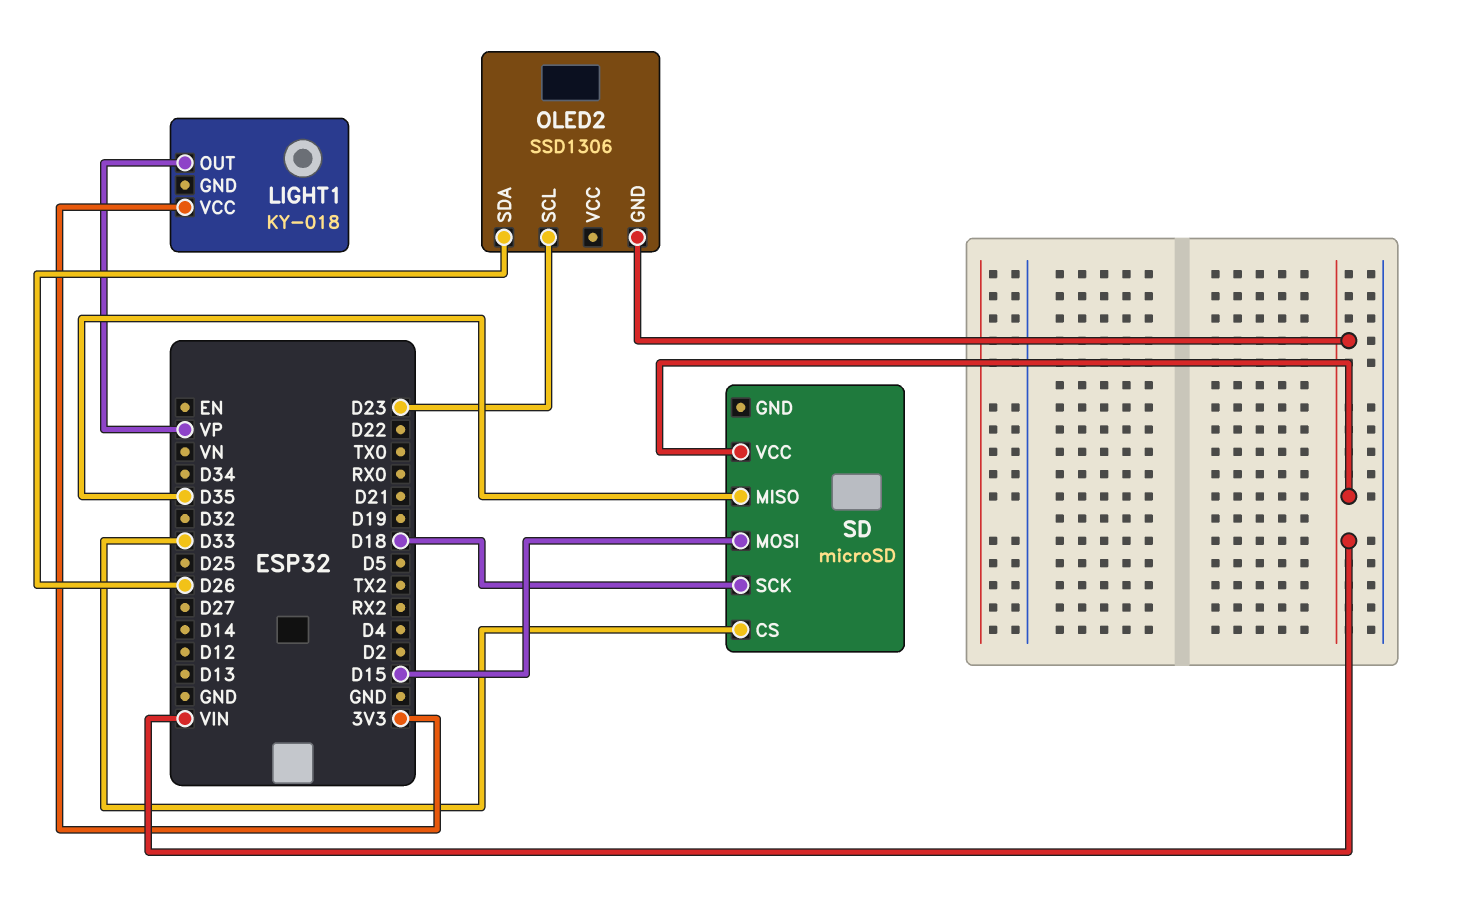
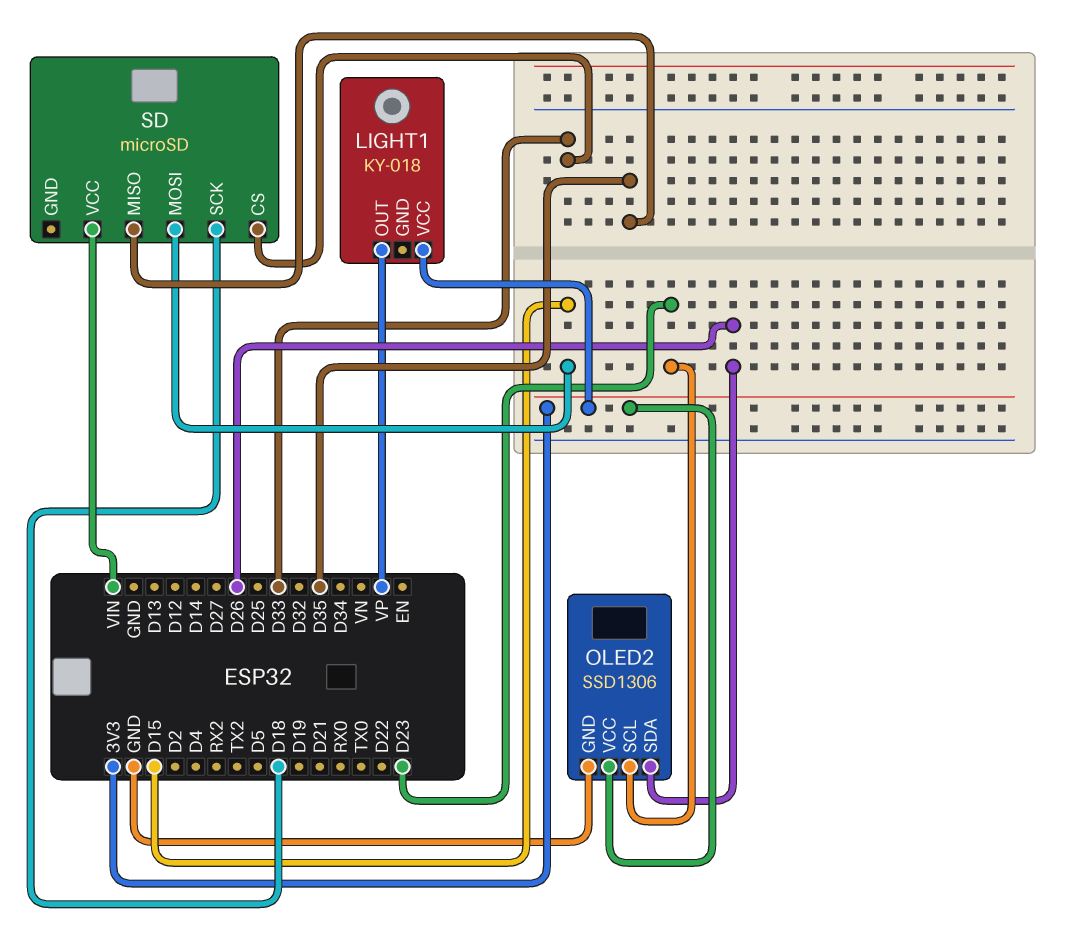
OLED2 pin GND: VIN -> GND
OLED2 pin VCC: none -> 3V3

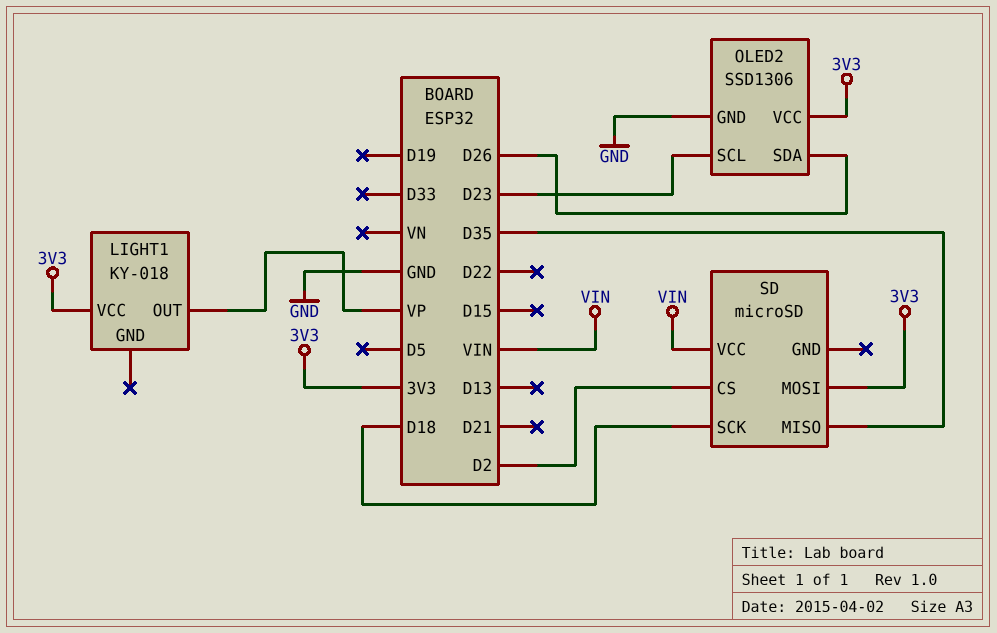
SD pin CS: D33 -> D2
SD pin MOSI: D15 -> 3V3

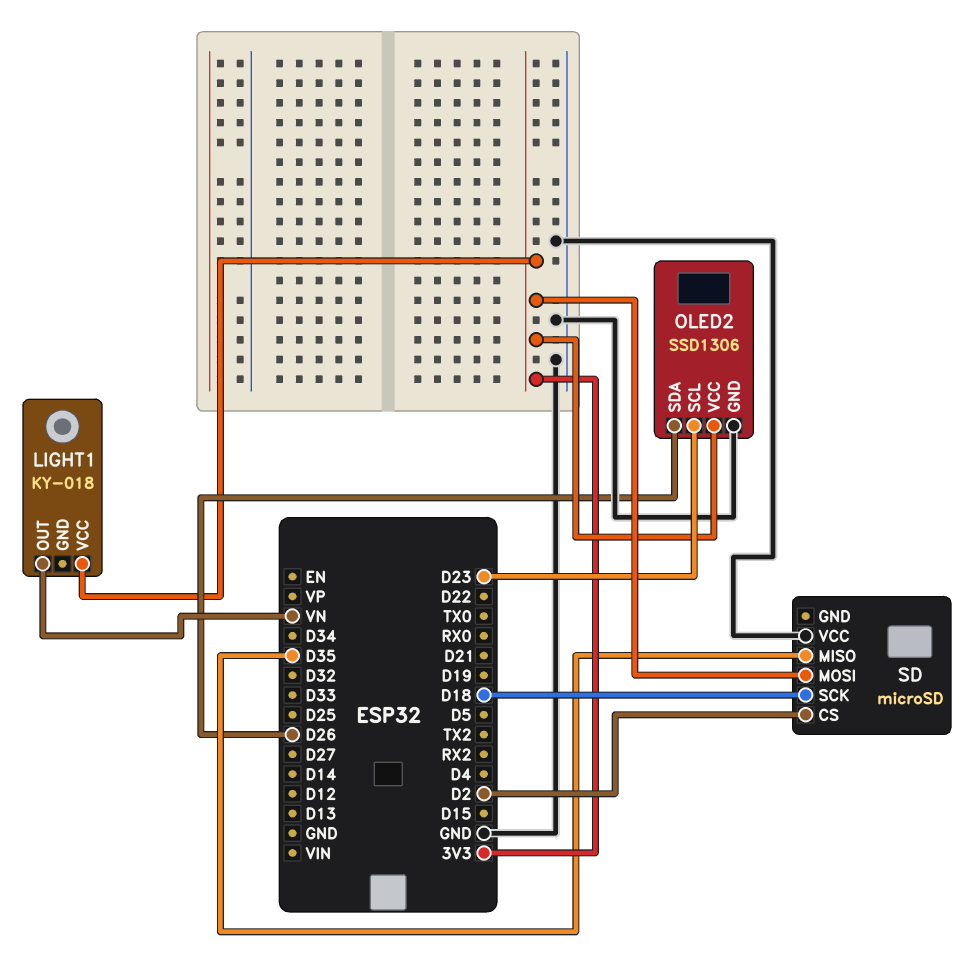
LIGHT1 pin OUT: VP -> VN
SD pin VCC: VIN -> GND

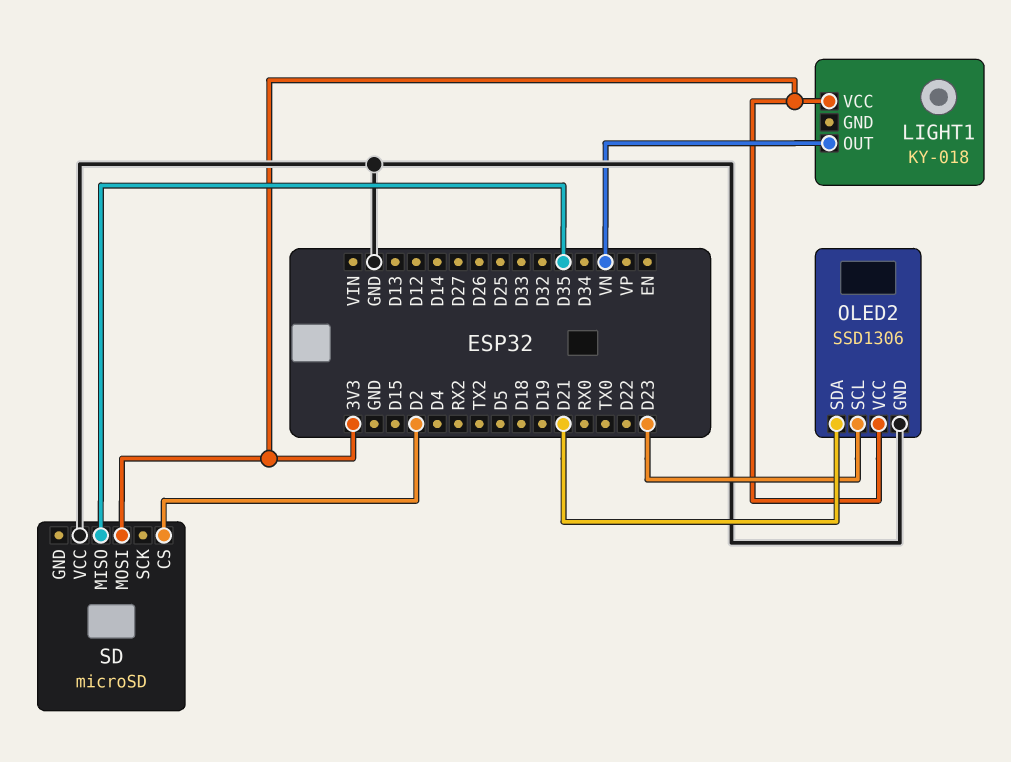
OLED2 pin SDA: D26 -> D21
SD pin SCK: D18 -> none

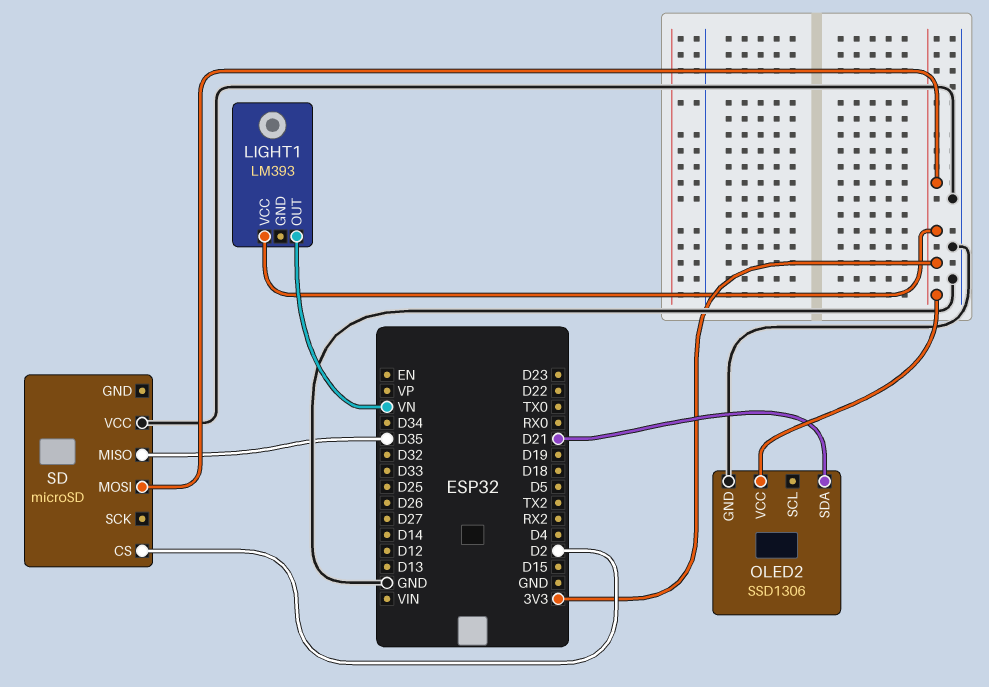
LIGHT1: KY-018 -> LM393
OLED2 pin SCL: D23 -> none

